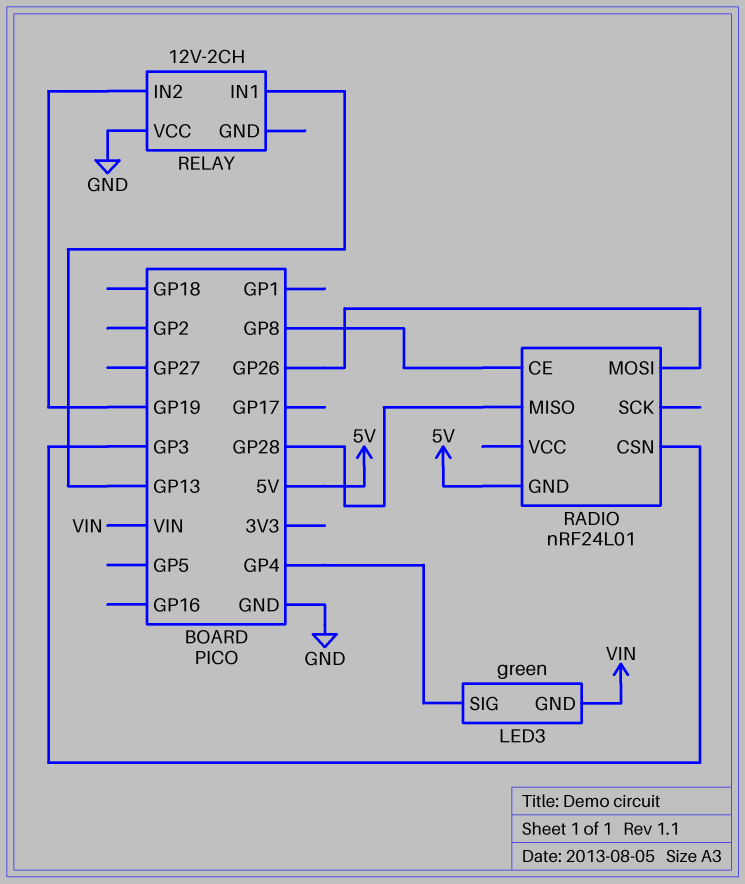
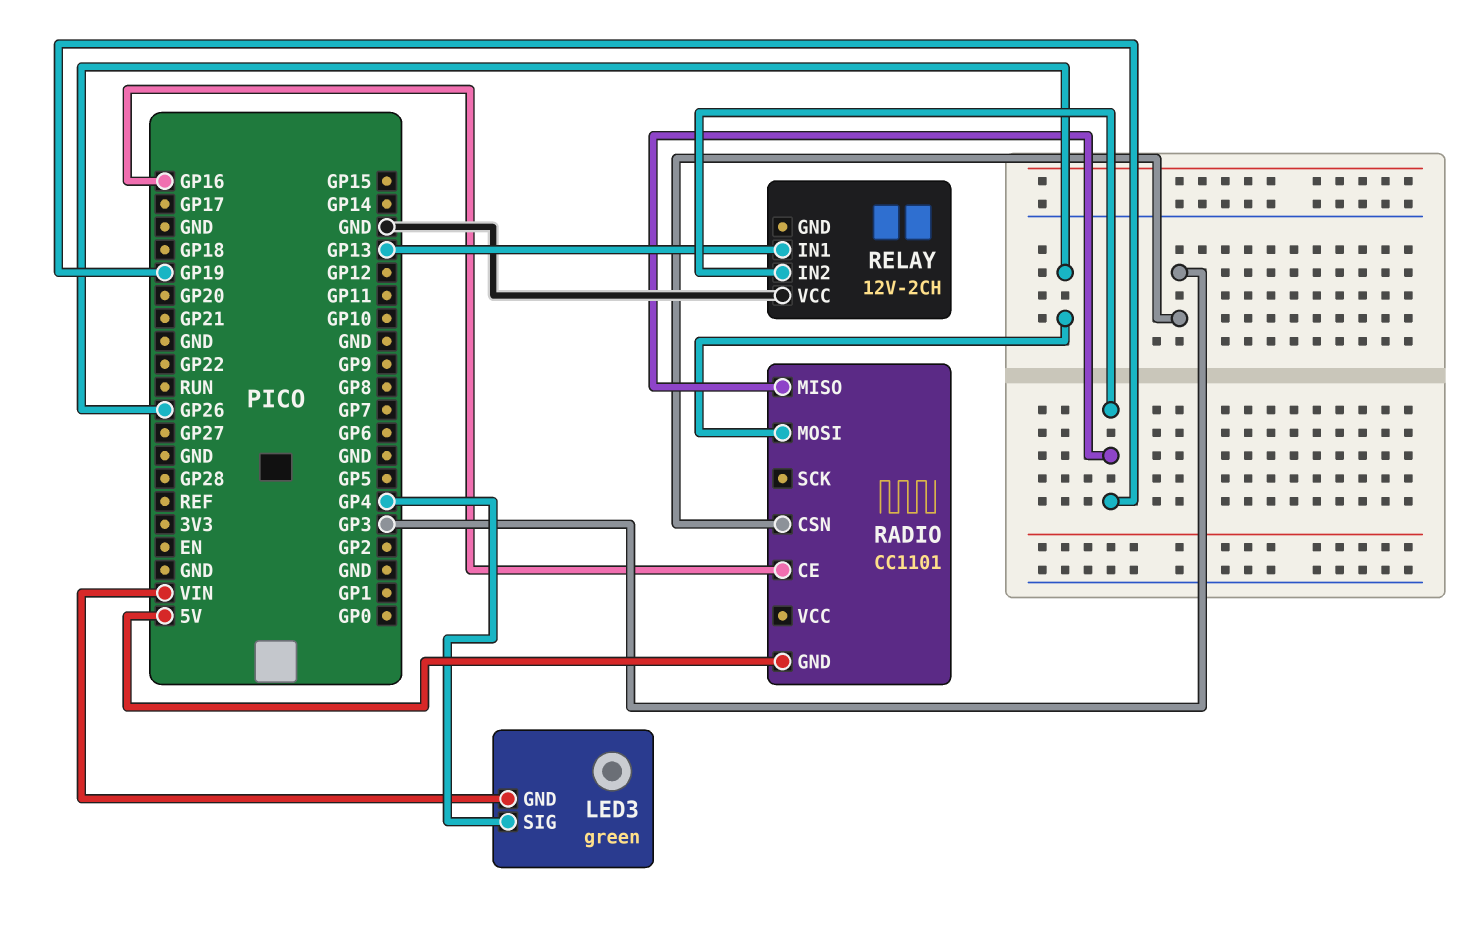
RADIO: nRF24L01 -> CC1101
RADIO pin CE: GP8 -> GP16
RADIO pin MISO: GP28 -> GP19

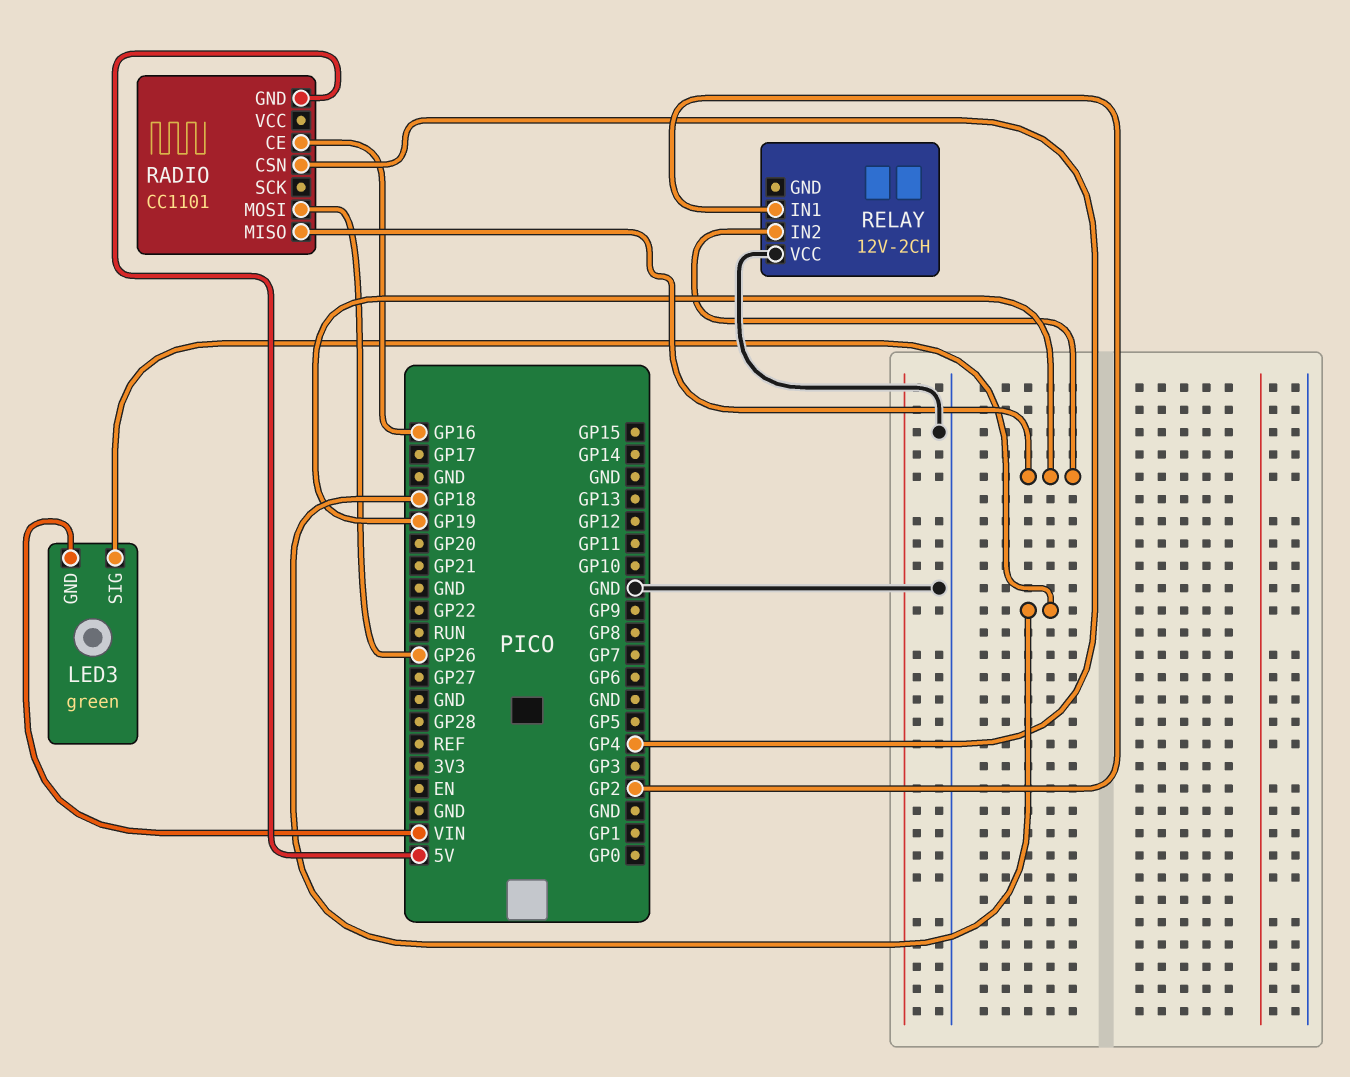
LED3 pin SIG: GP4 -> GP18
RADIO pin CSN: GP3 -> GP4
RELAY pin IN1: GP13 -> GP2

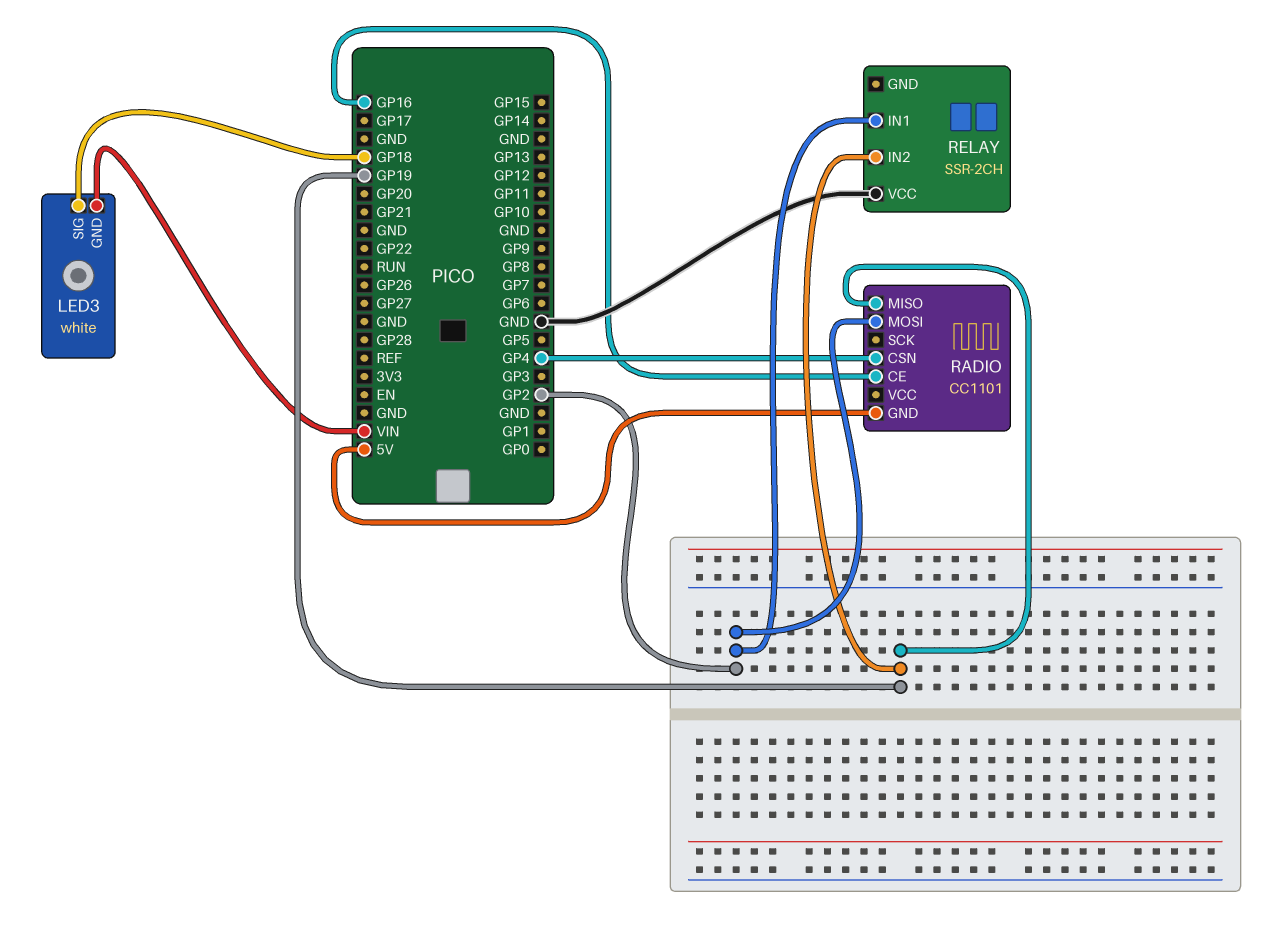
LED3: green -> white
RADIO pin MOSI: GP26 -> GP2
RELAY: 12V-2CH -> SSR-2CH

